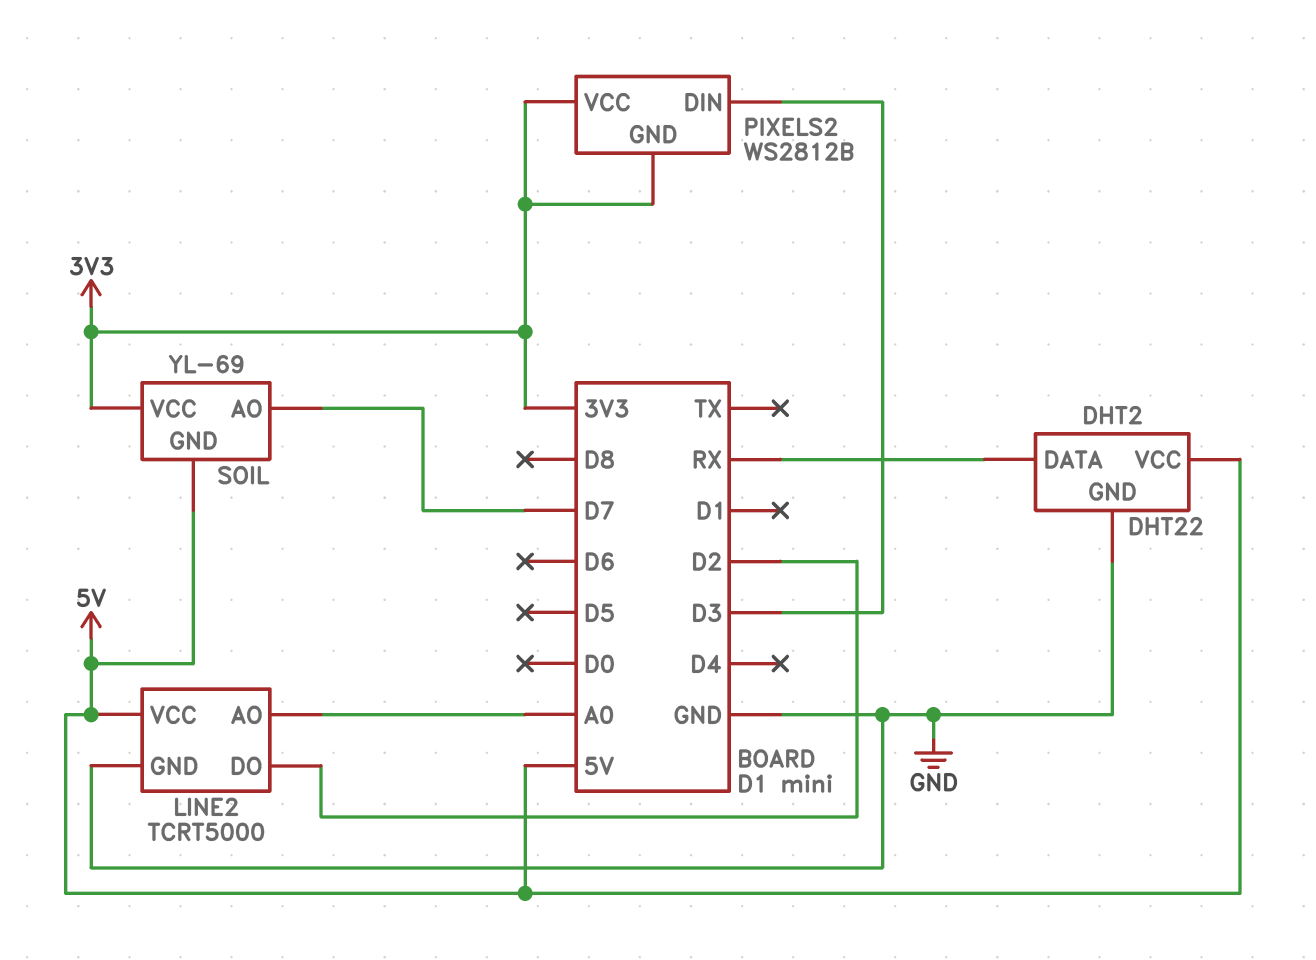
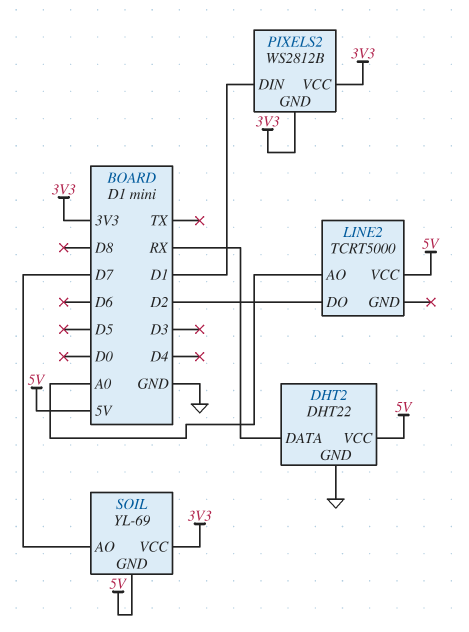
LINE2 pin GND: GND -> none
PIXELS2 pin DIN: D3 -> D1

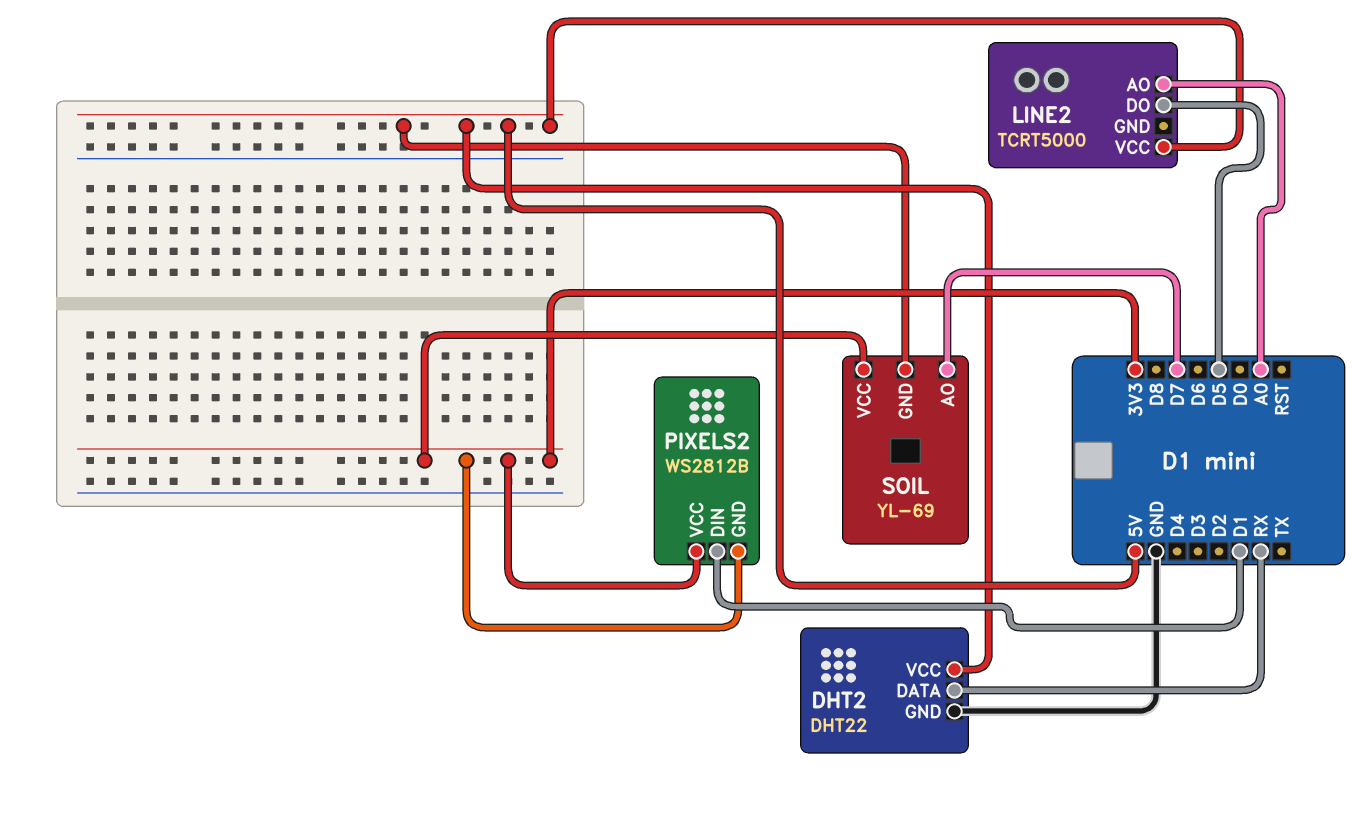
LINE2 pin DO: D2 -> D5

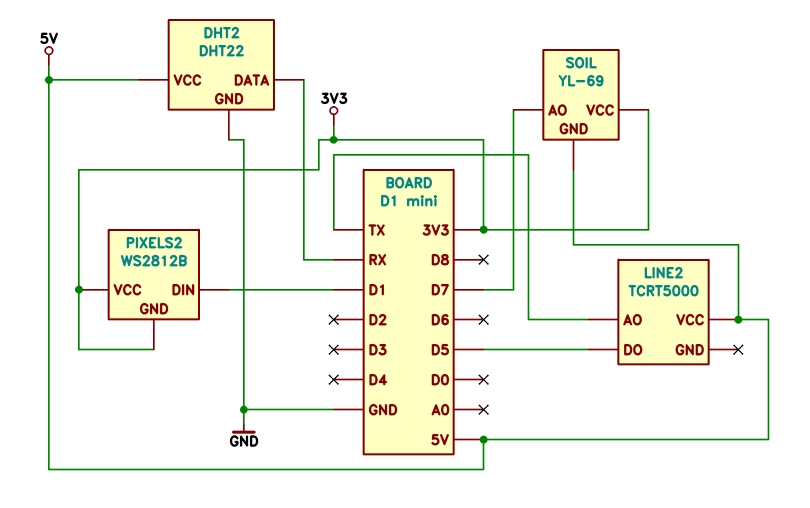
LINE2 pin AO: A0 -> TX

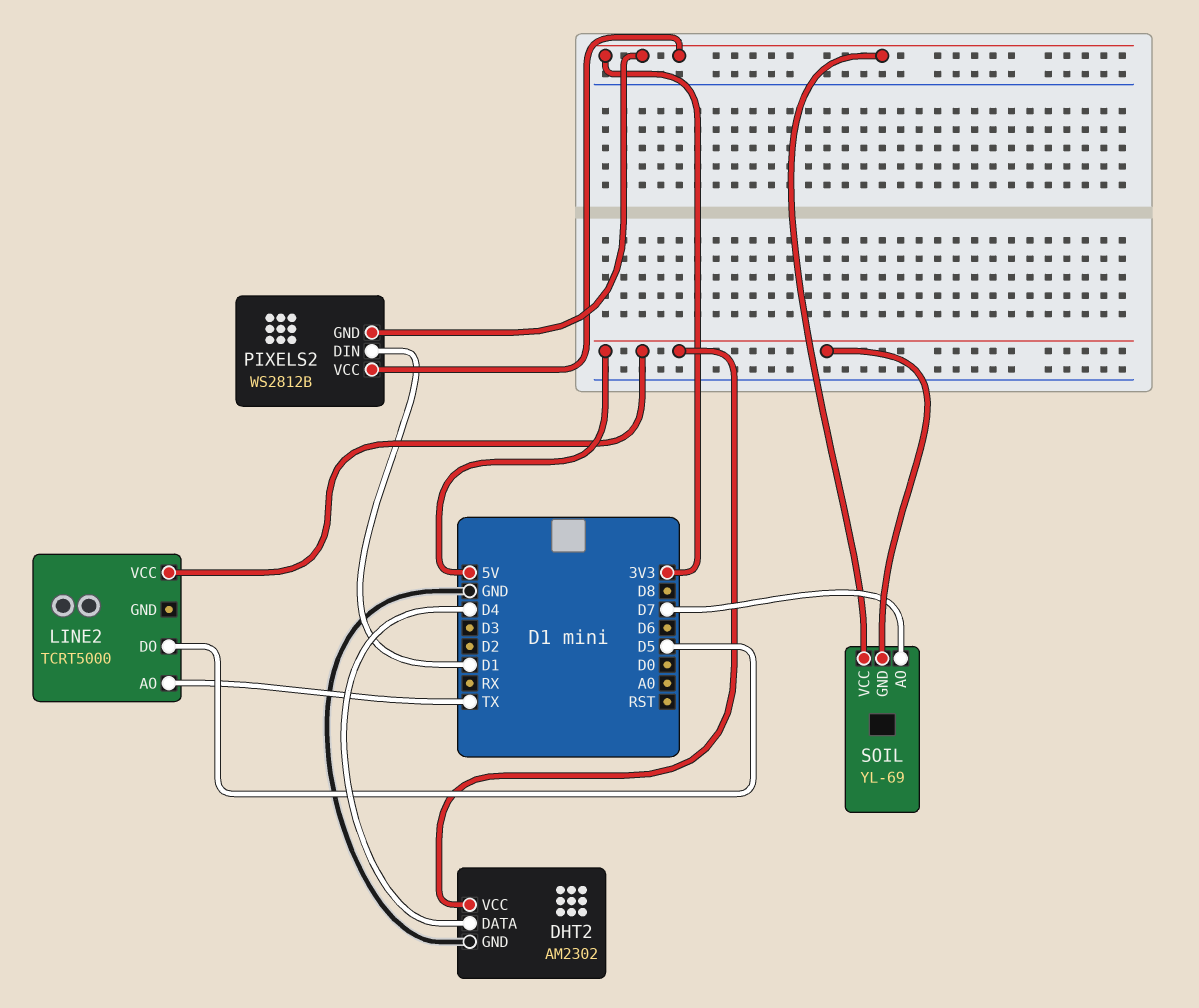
DHT2: DHT22 -> AM2302
DHT2 pin DATA: RX -> D4

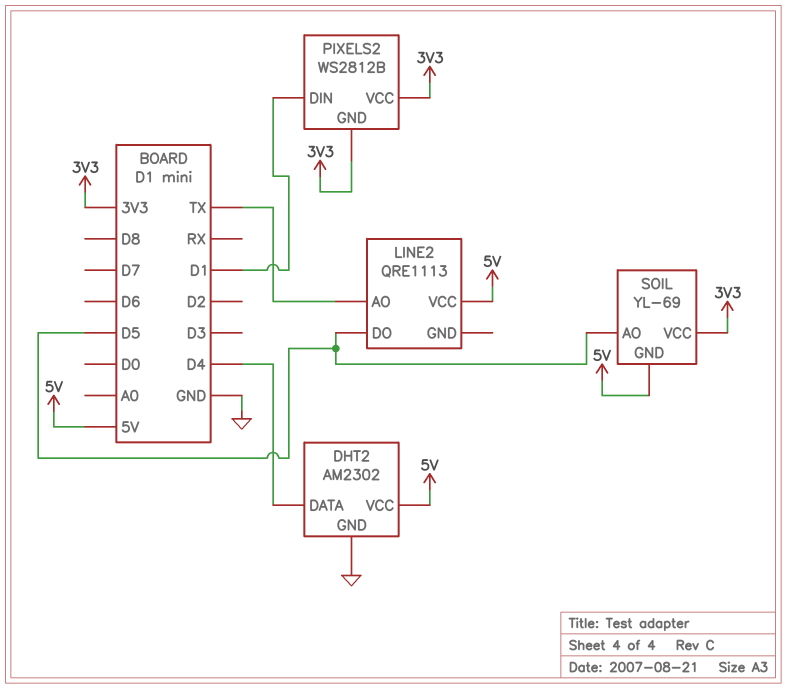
LINE2: TCRT5000 -> QRE1113
SOIL pin AO: D7 -> D5

